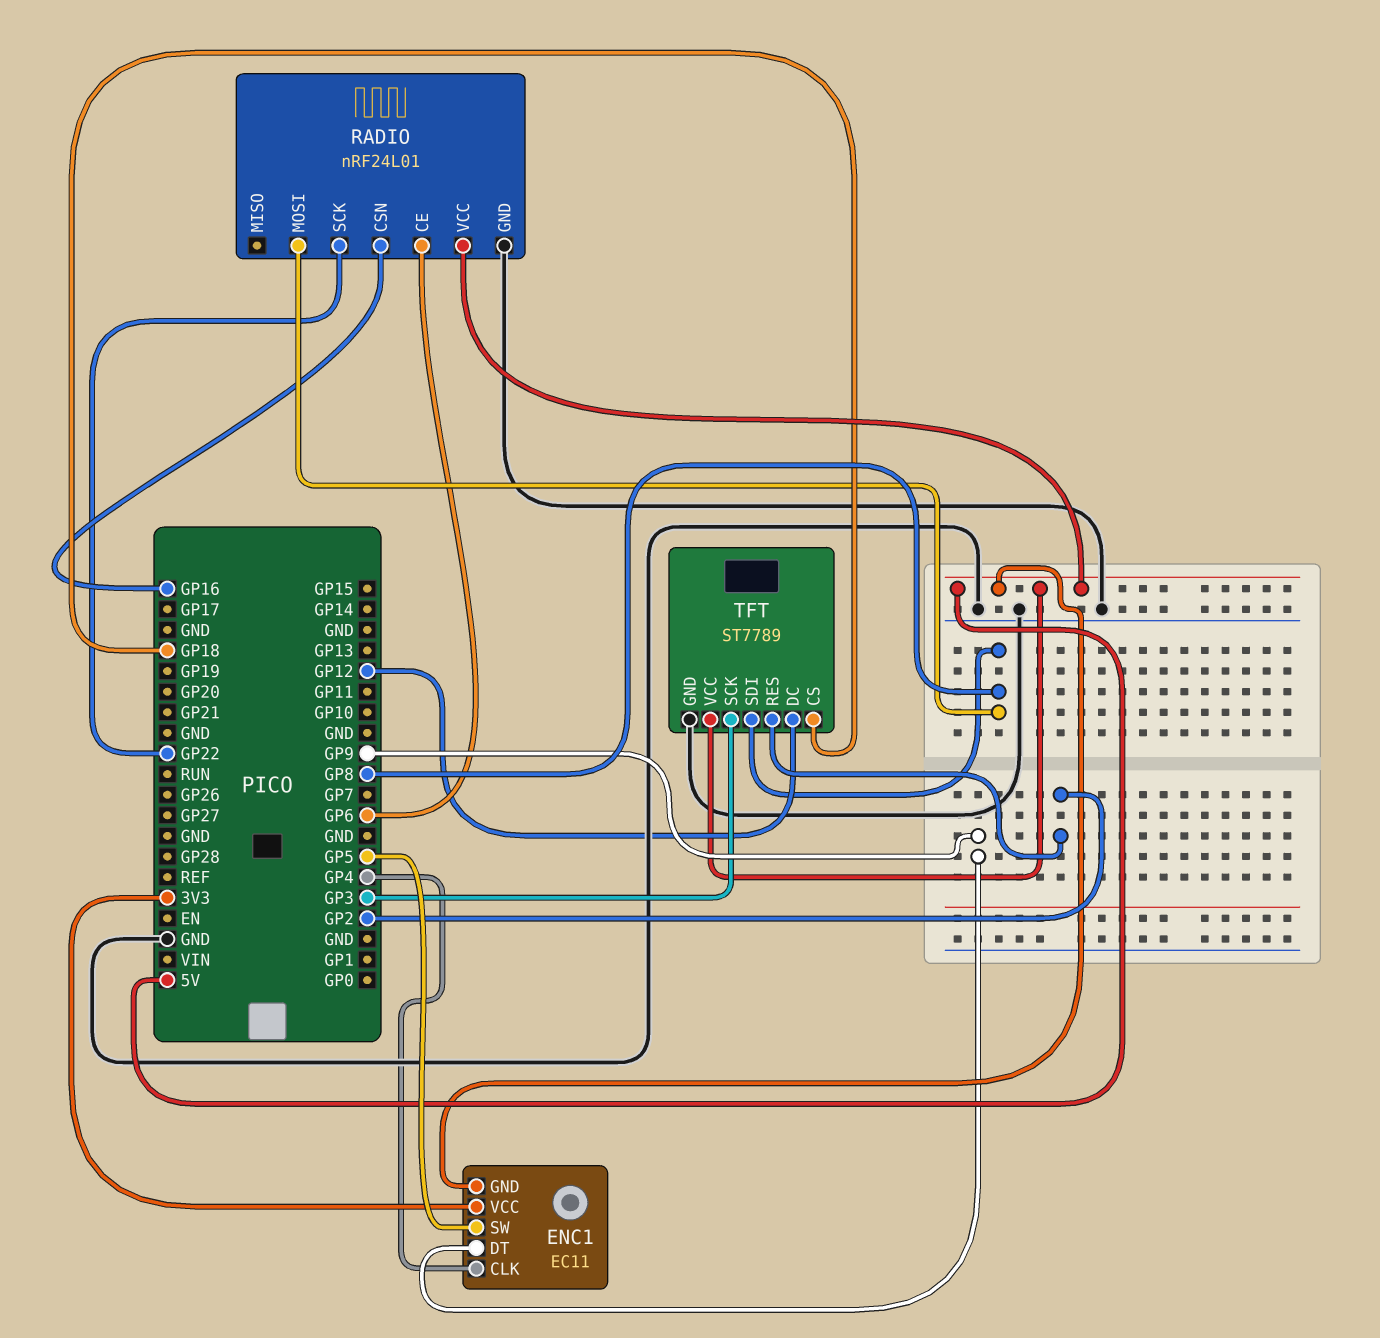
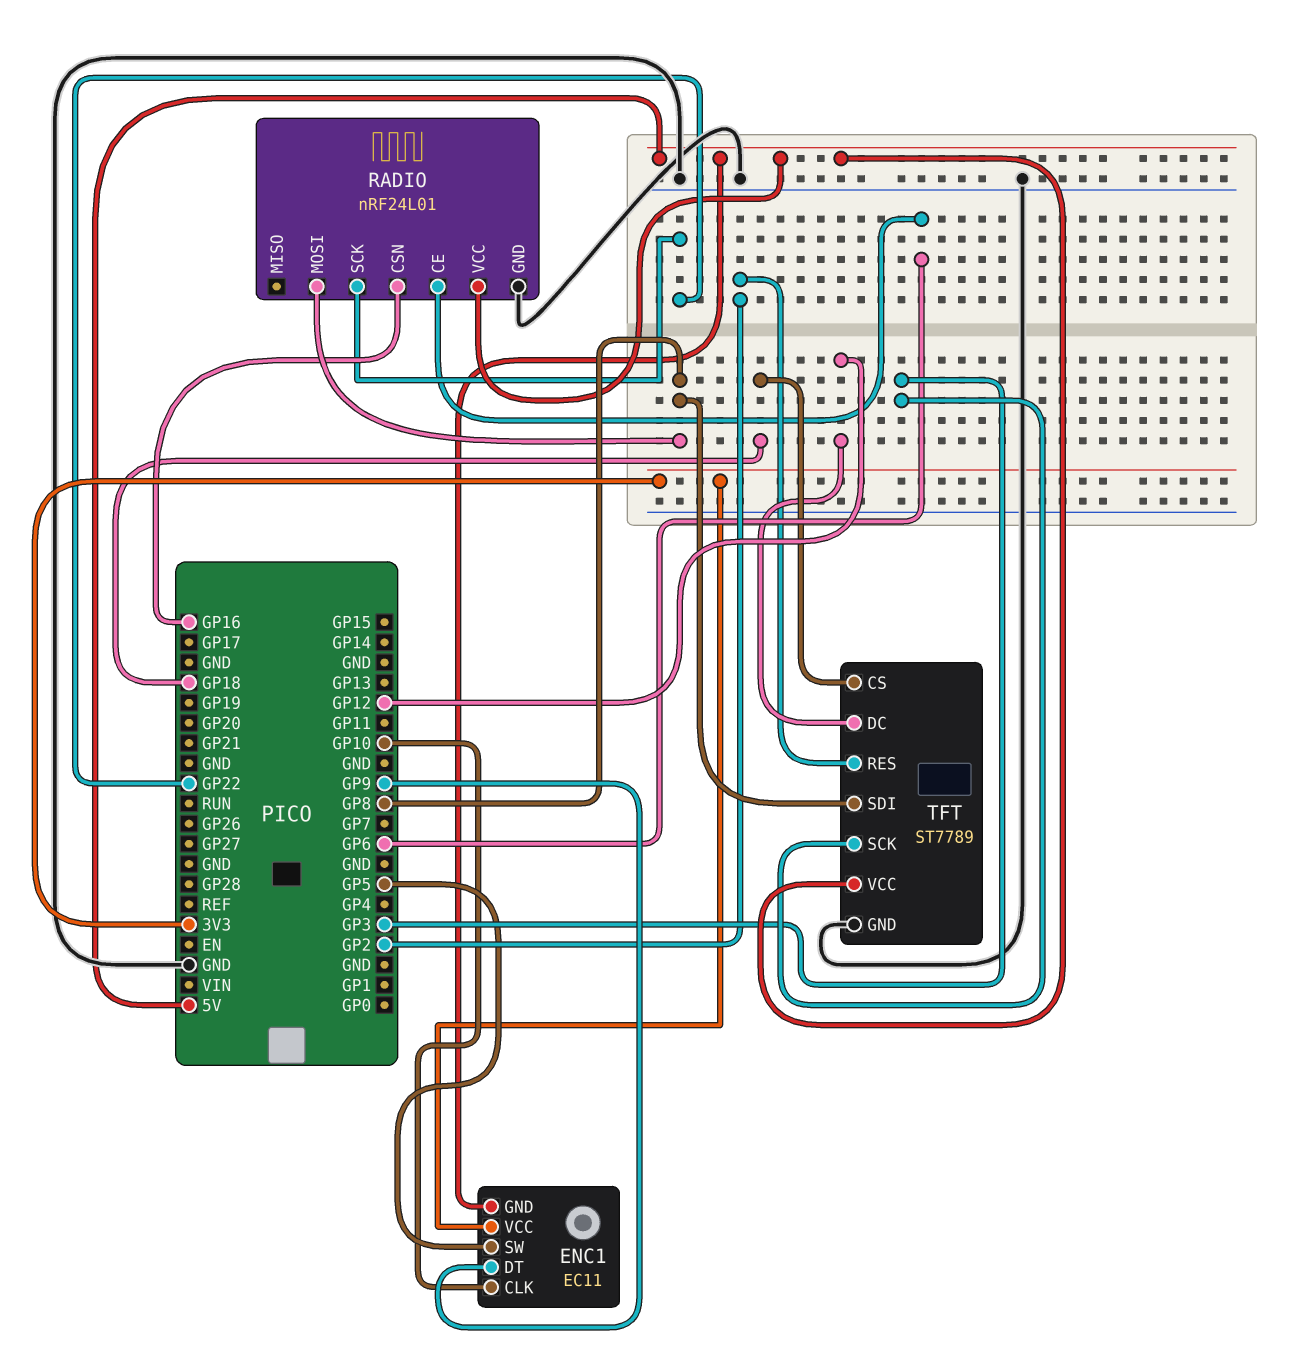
ENC1 pin CLK: GP4 -> GP10

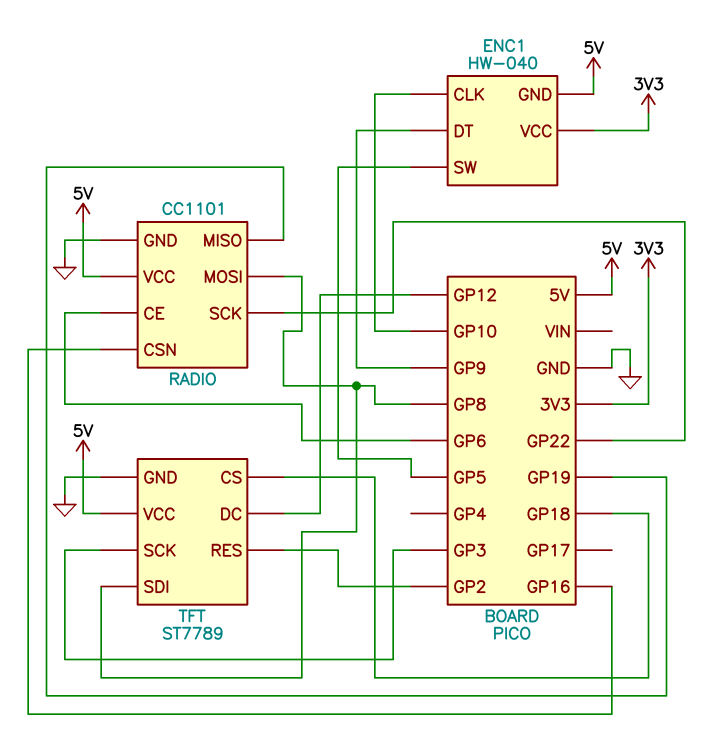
ENC1: EC11 -> HW-040
RADIO: nRF24L01 -> CC1101
RADIO pin MISO: none -> GP19

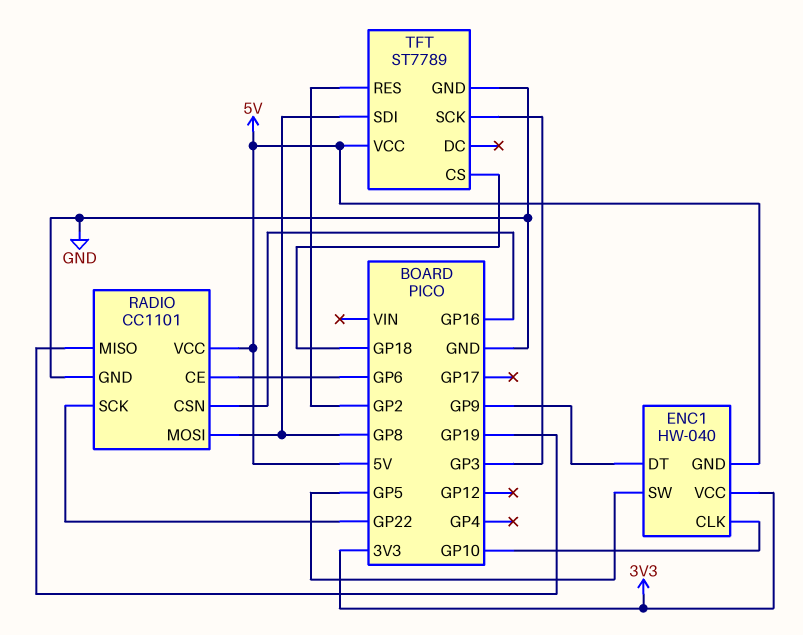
TFT pin DC: GP12 -> none

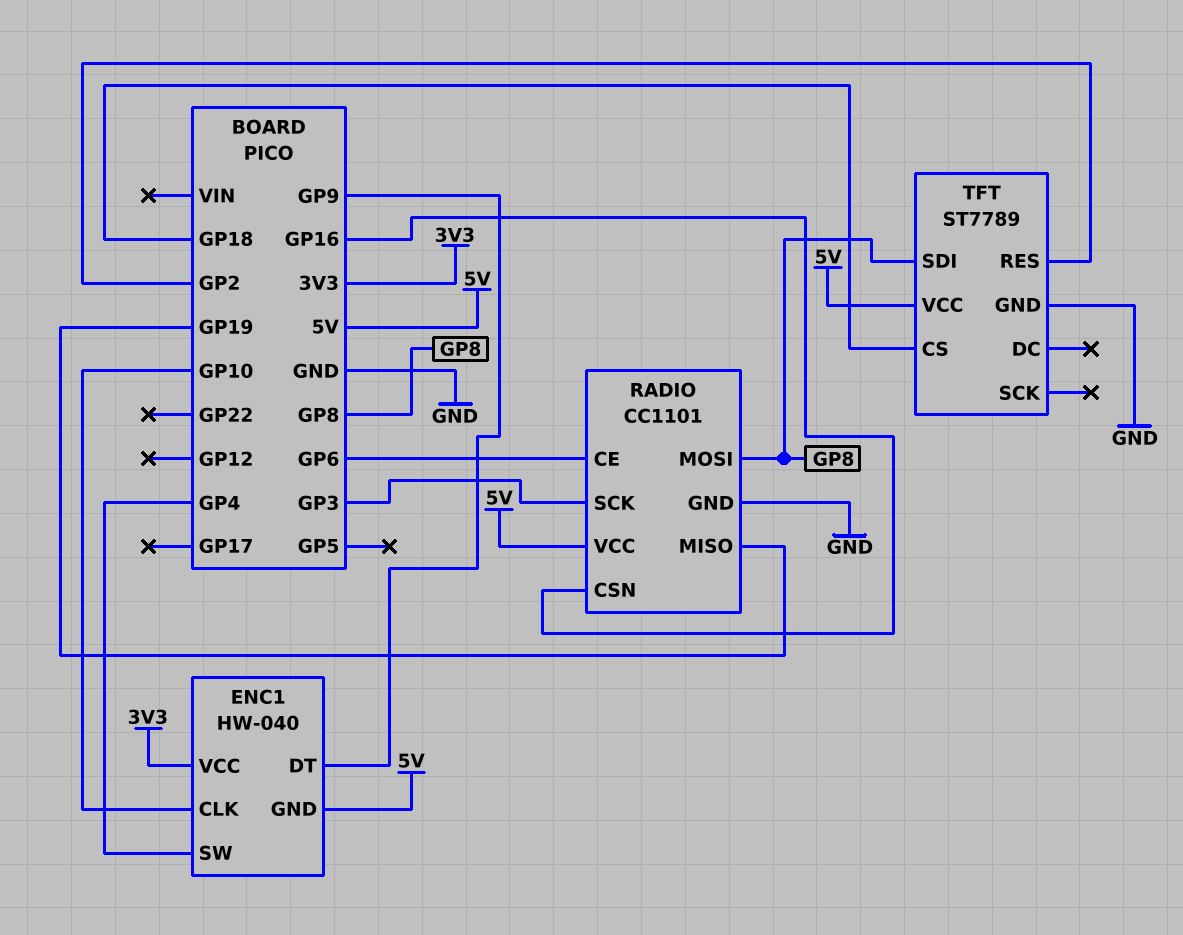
ENC1 pin SW: GP5 -> GP4
RADIO pin SCK: GP22 -> GP3
TFT pin SCK: GP3 -> none

